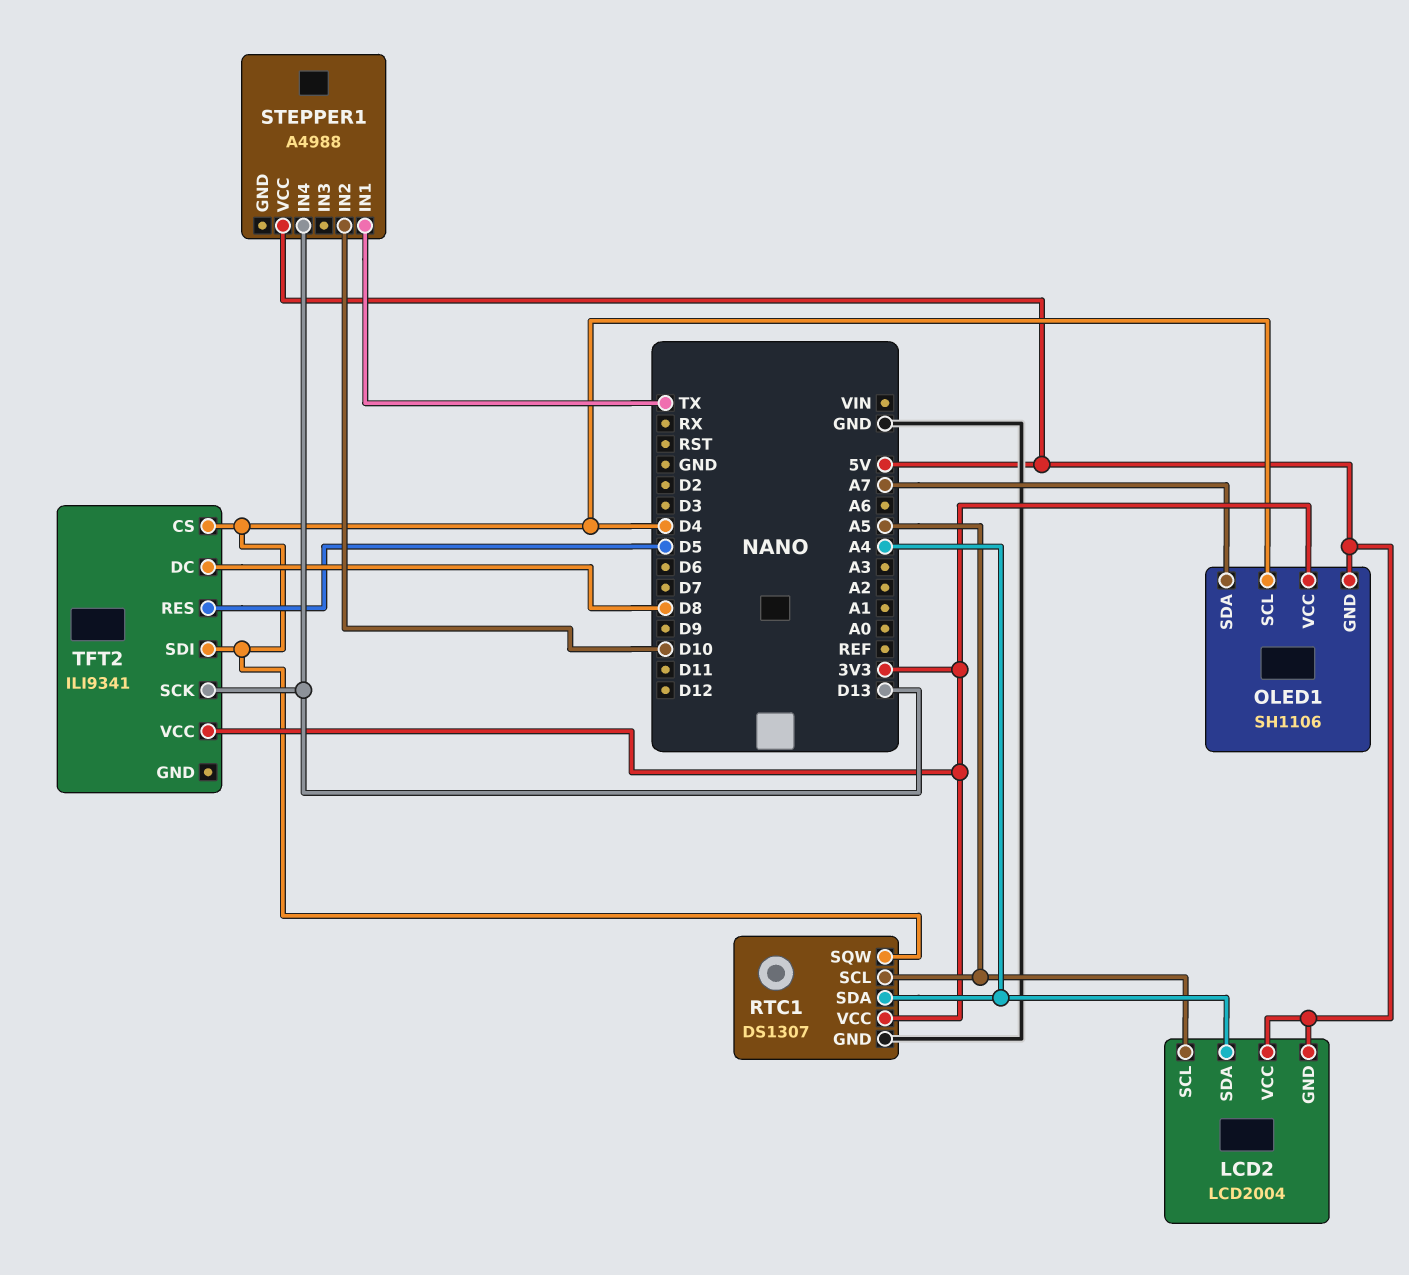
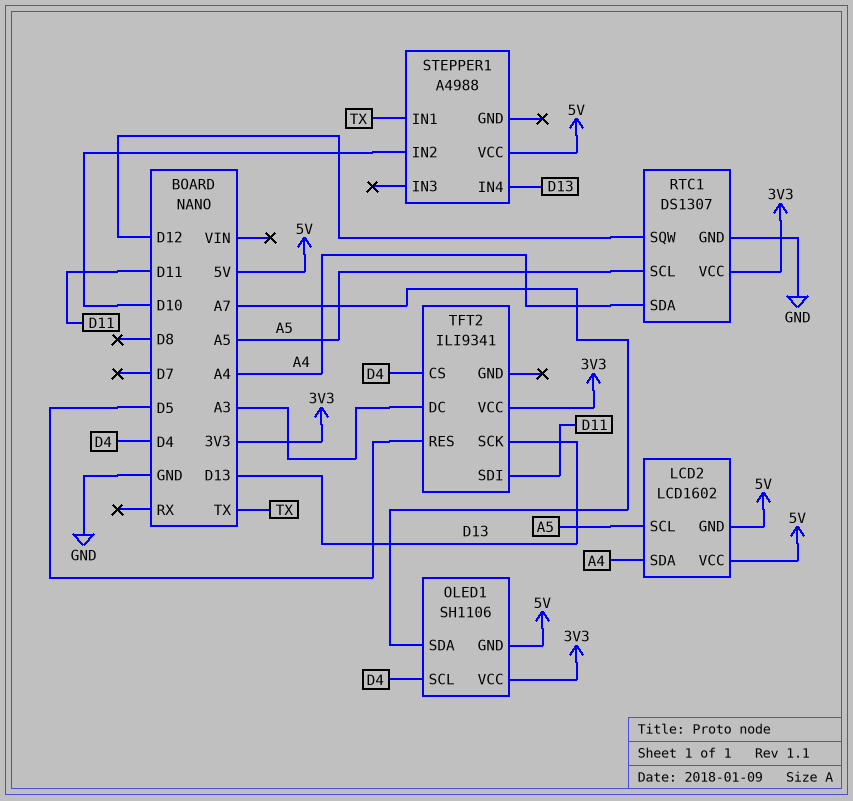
LCD2: LCD2004 -> LCD1602
RTC1 pin SQW: D4 -> D12
TFT2 pin DC: D8 -> A3
TFT2 pin SDI: D4 -> D11

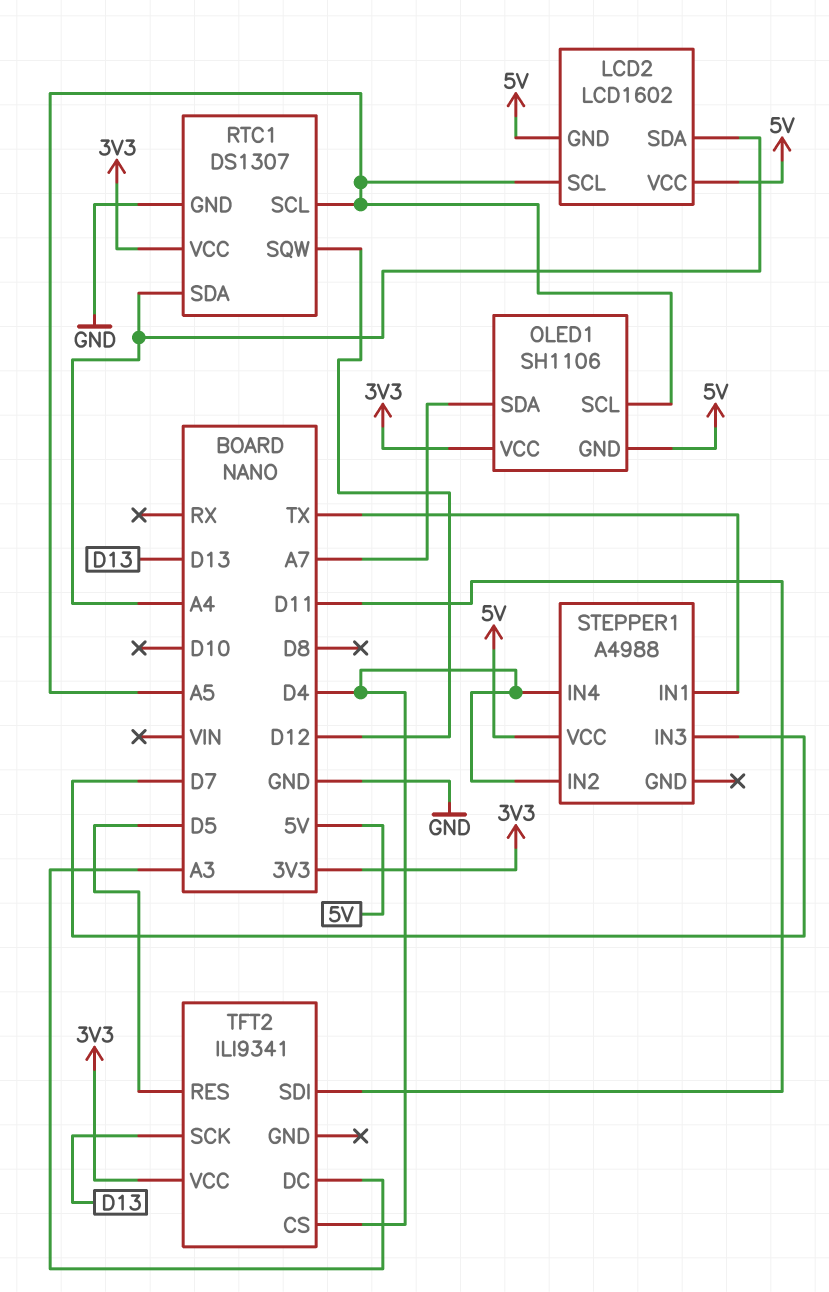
OLED1 pin SCL: D4 -> A5
STEPPER1 pin IN2: D10 -> D4
STEPPER1 pin IN3: none -> D7
STEPPER1 pin IN4: D13 -> D4

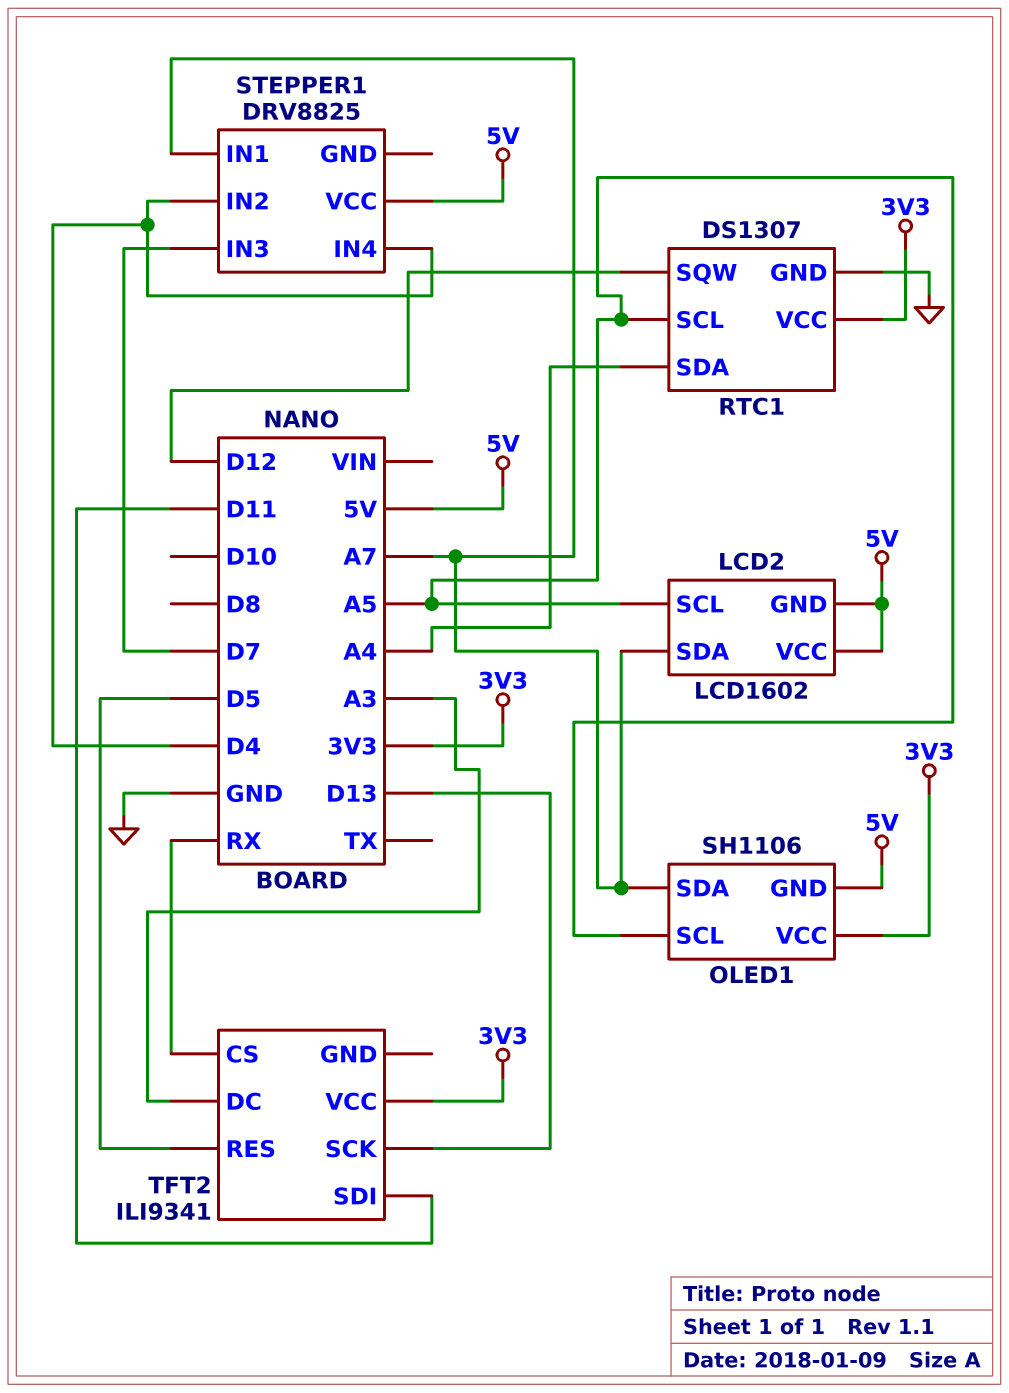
LCD2 pin SDA: A4 -> A7
STEPPER1: A4988 -> DRV8825
STEPPER1 pin IN1: TX -> A7
TFT2 pin CS: D4 -> RX

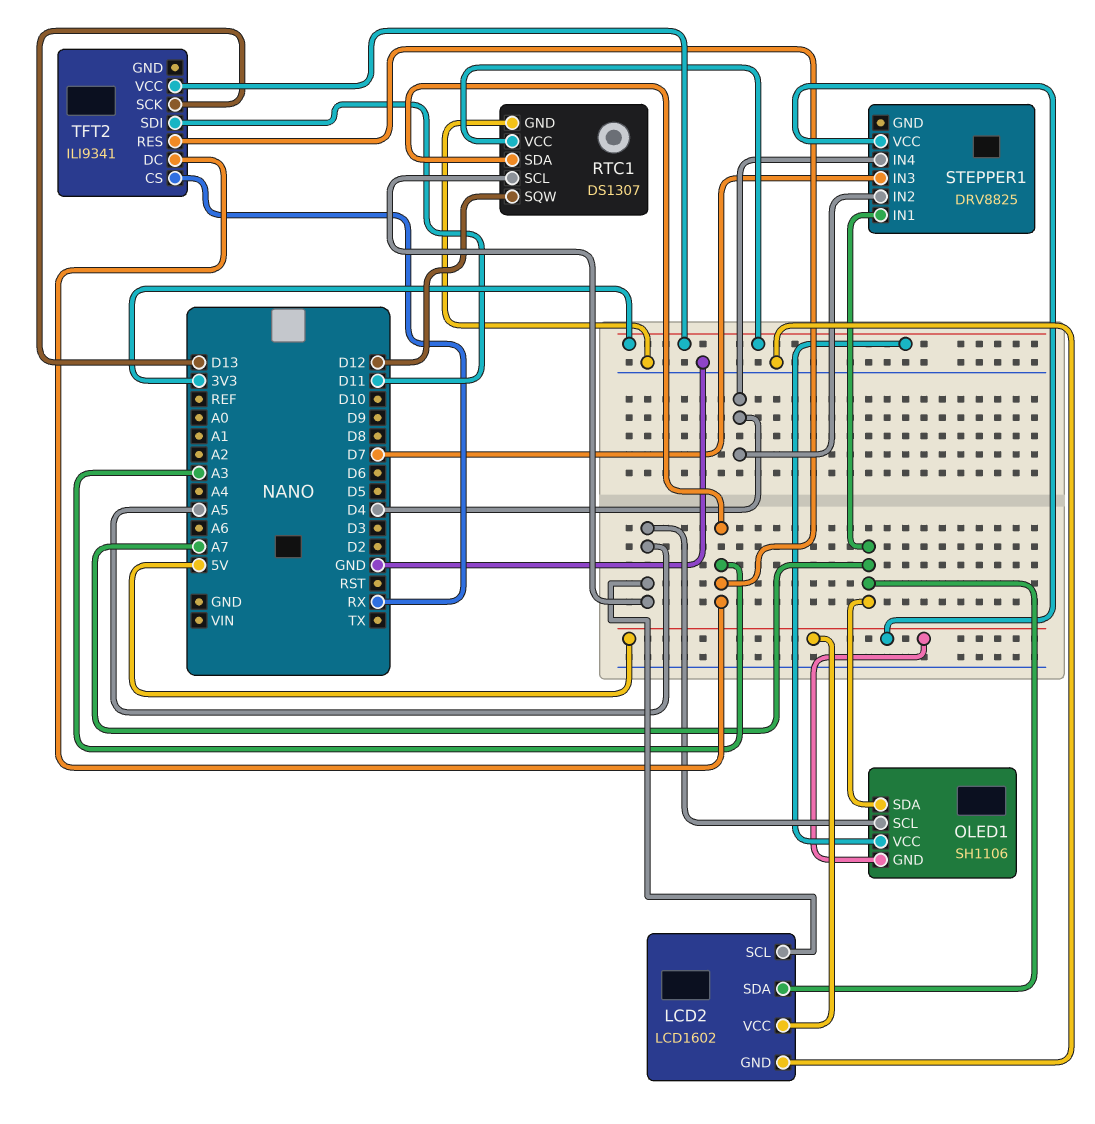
LCD2 pin GND: 5V -> GND
RTC1 pin SDA: A4 -> A3
TFT2 pin RES: D5 -> A3

